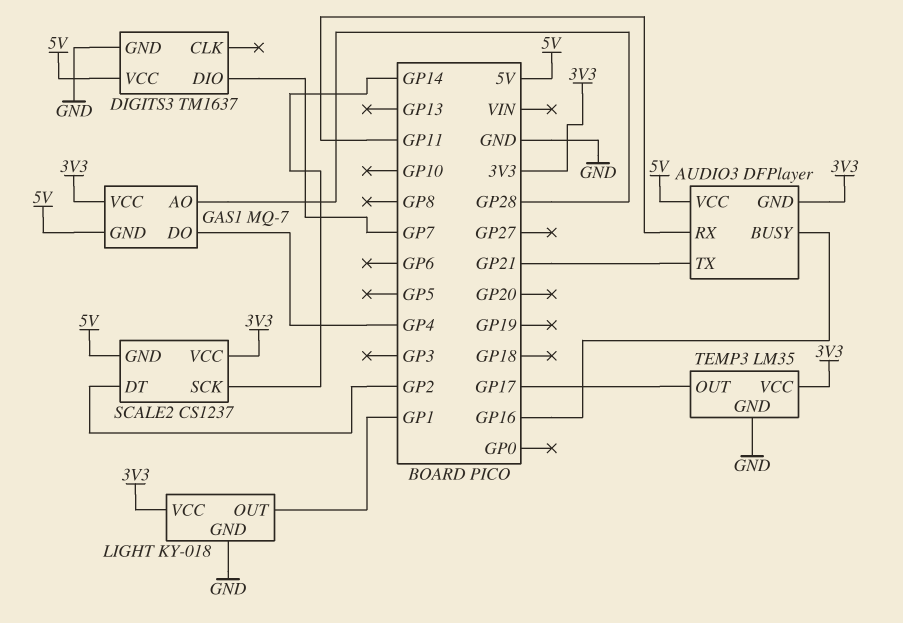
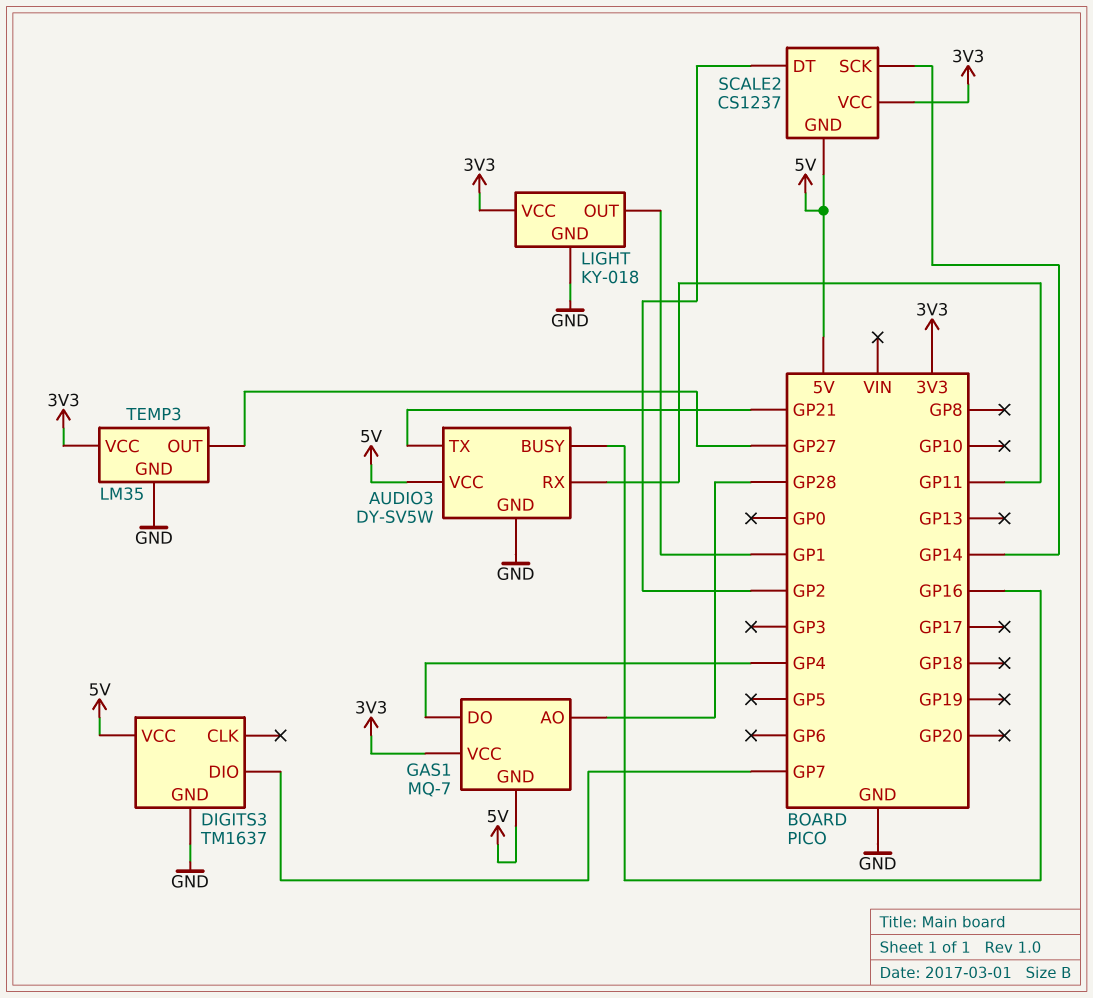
AUDIO3: DFPlayer -> DY-SV5W
AUDIO3 pin GND: 3V3 -> GND
TEMP3 pin OUT: GP17 -> GP27

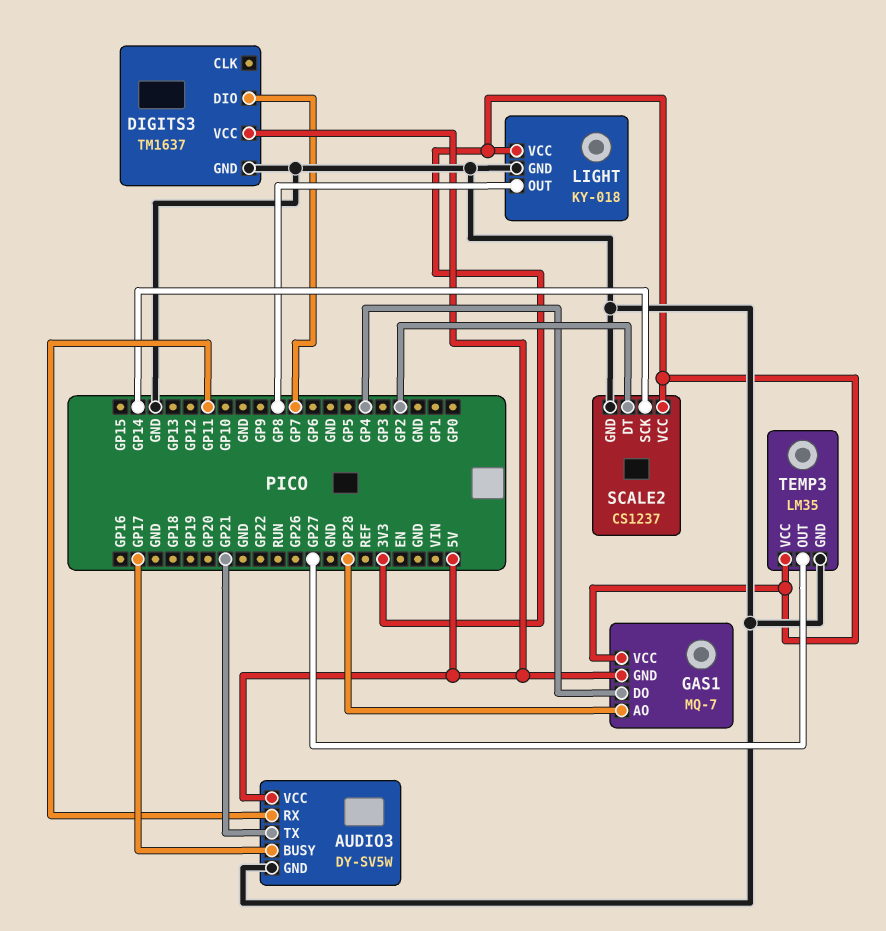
AUDIO3 pin BUSY: GP16 -> GP17
LIGHT pin OUT: GP1 -> GP8
SCALE2 pin GND: 5V -> GND

